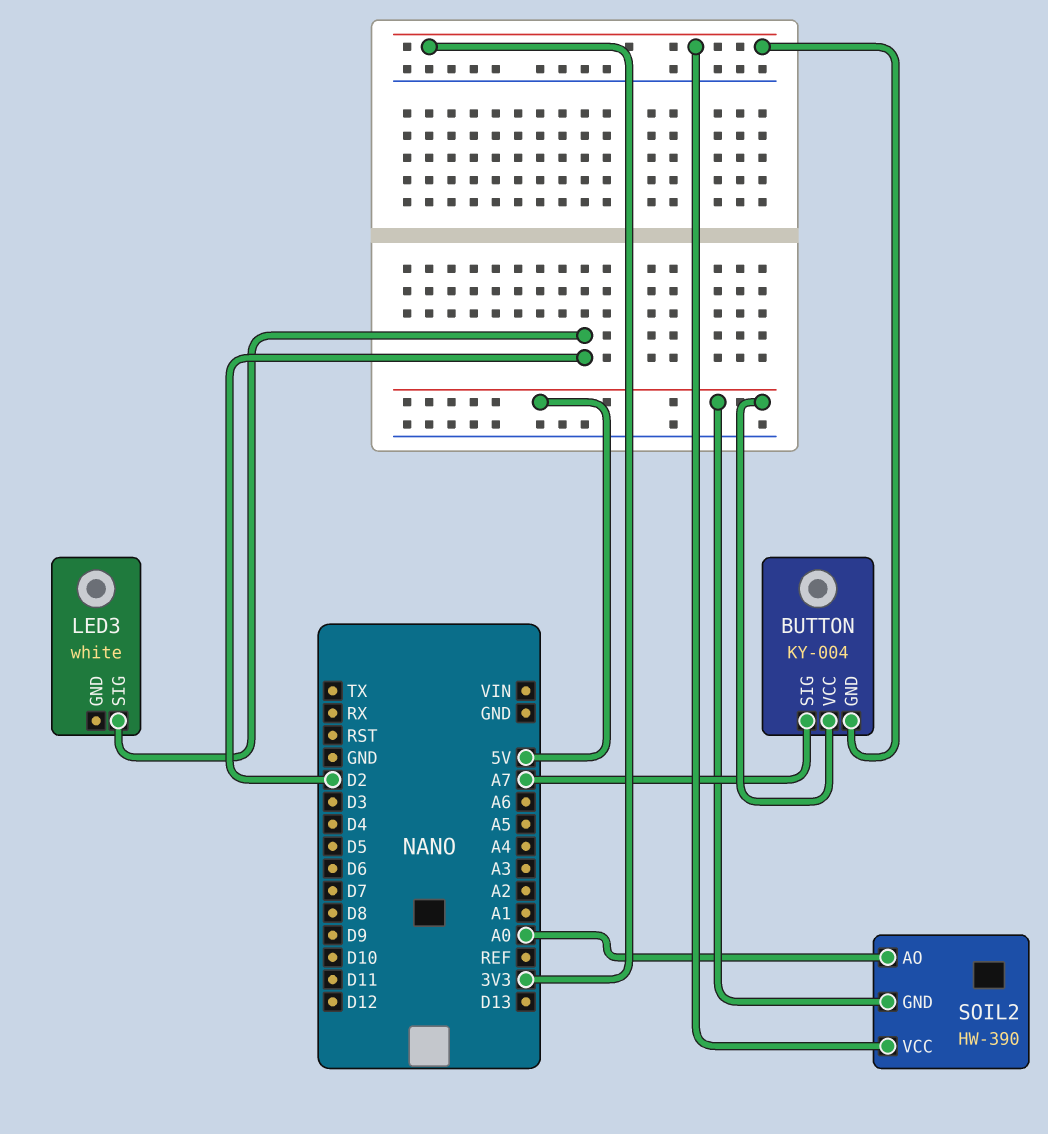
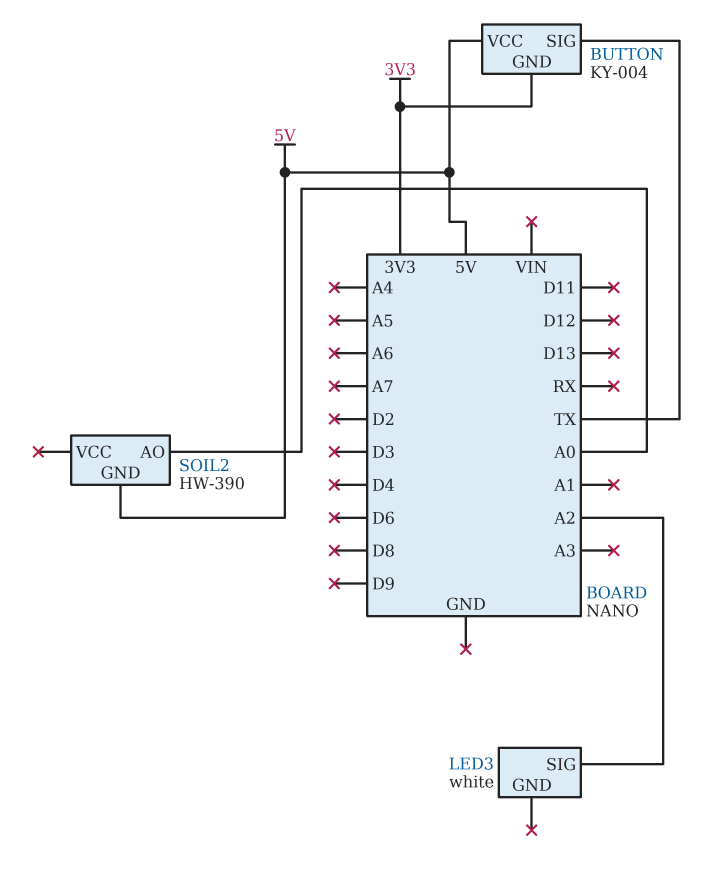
BUTTON pin SIG: A7 -> TX
LED3 pin SIG: D2 -> A2
SOIL2 pin VCC: 3V3 -> none

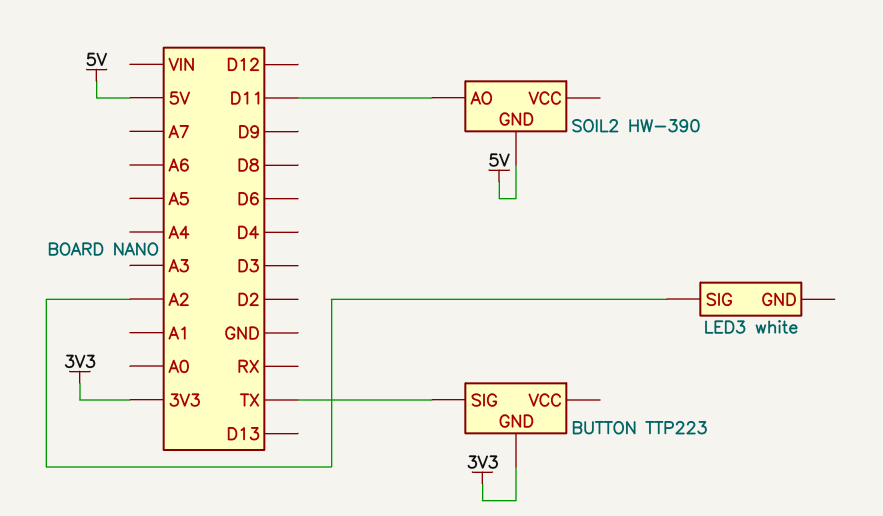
BUTTON: KY-004 -> TTP223
BUTTON pin VCC: 5V -> none
SOIL2 pin AO: A0 -> D11

